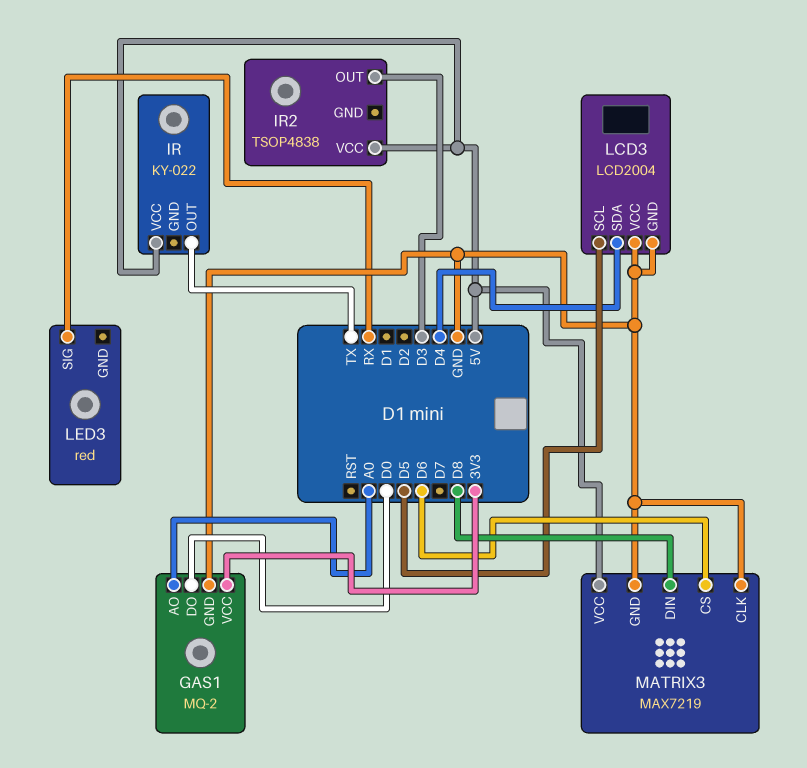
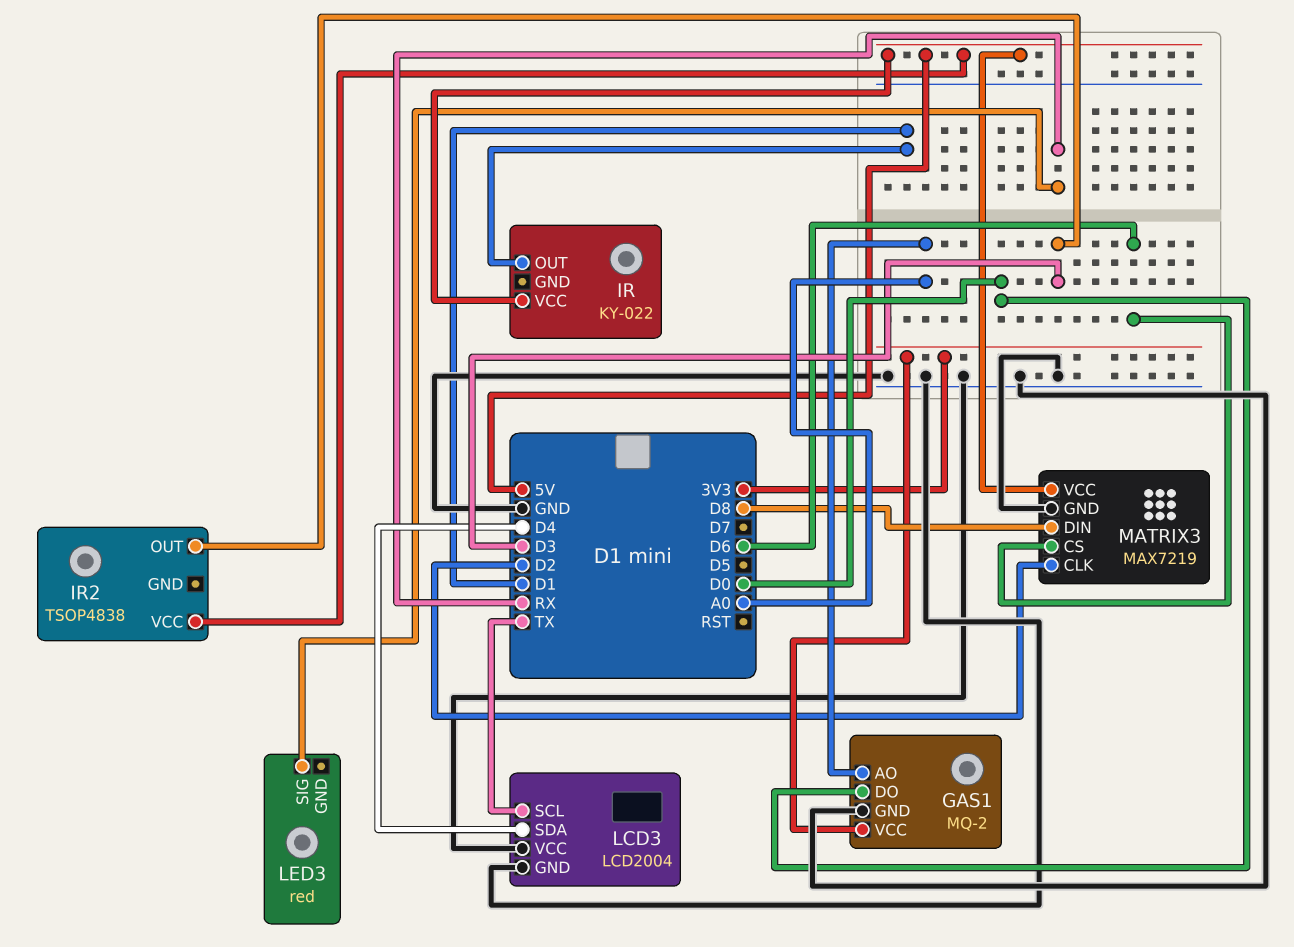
IR pin OUT: TX -> D1
LCD3 pin SCL: D5 -> TX
MATRIX3 pin CLK: GND -> D2

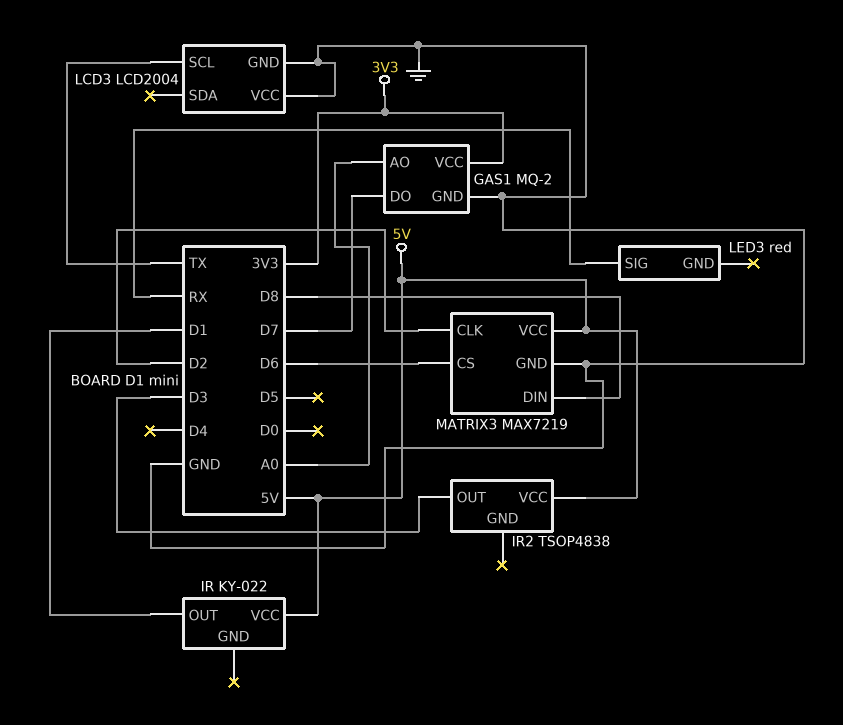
GAS1 pin DO: D0 -> D7
LCD3 pin SDA: D4 -> none

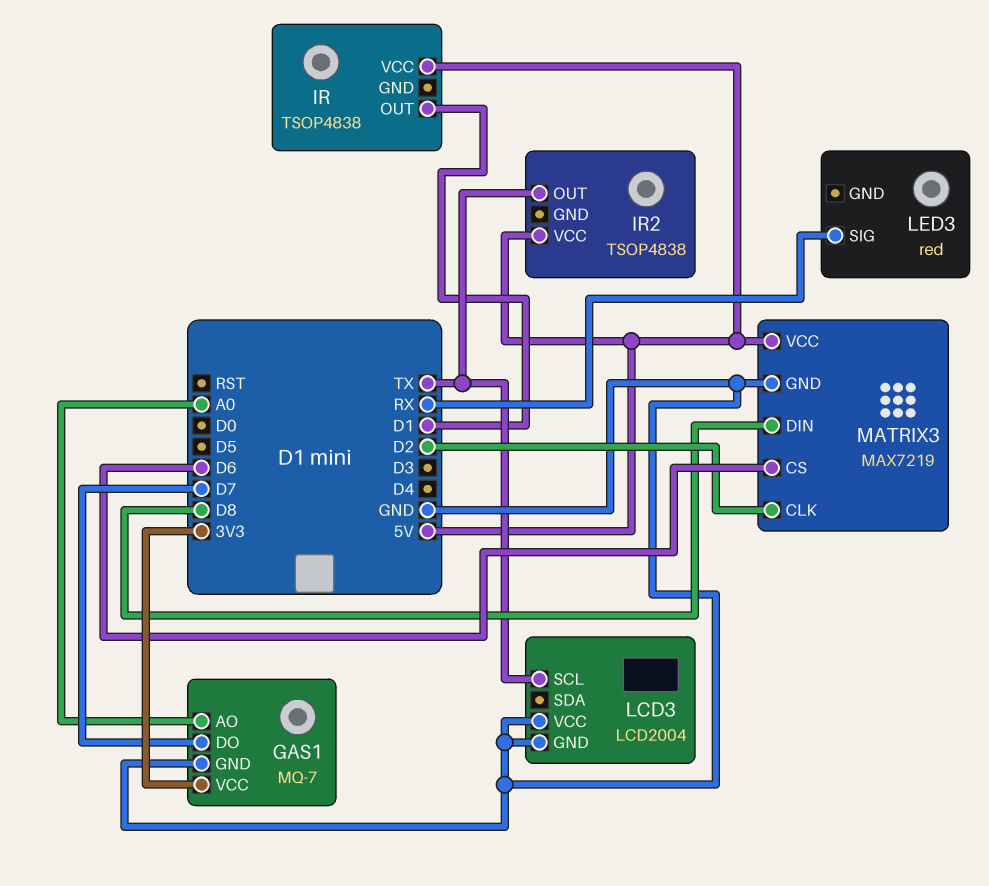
GAS1: MQ-2 -> MQ-7
IR: KY-022 -> TSOP4838
IR2 pin OUT: D3 -> TX

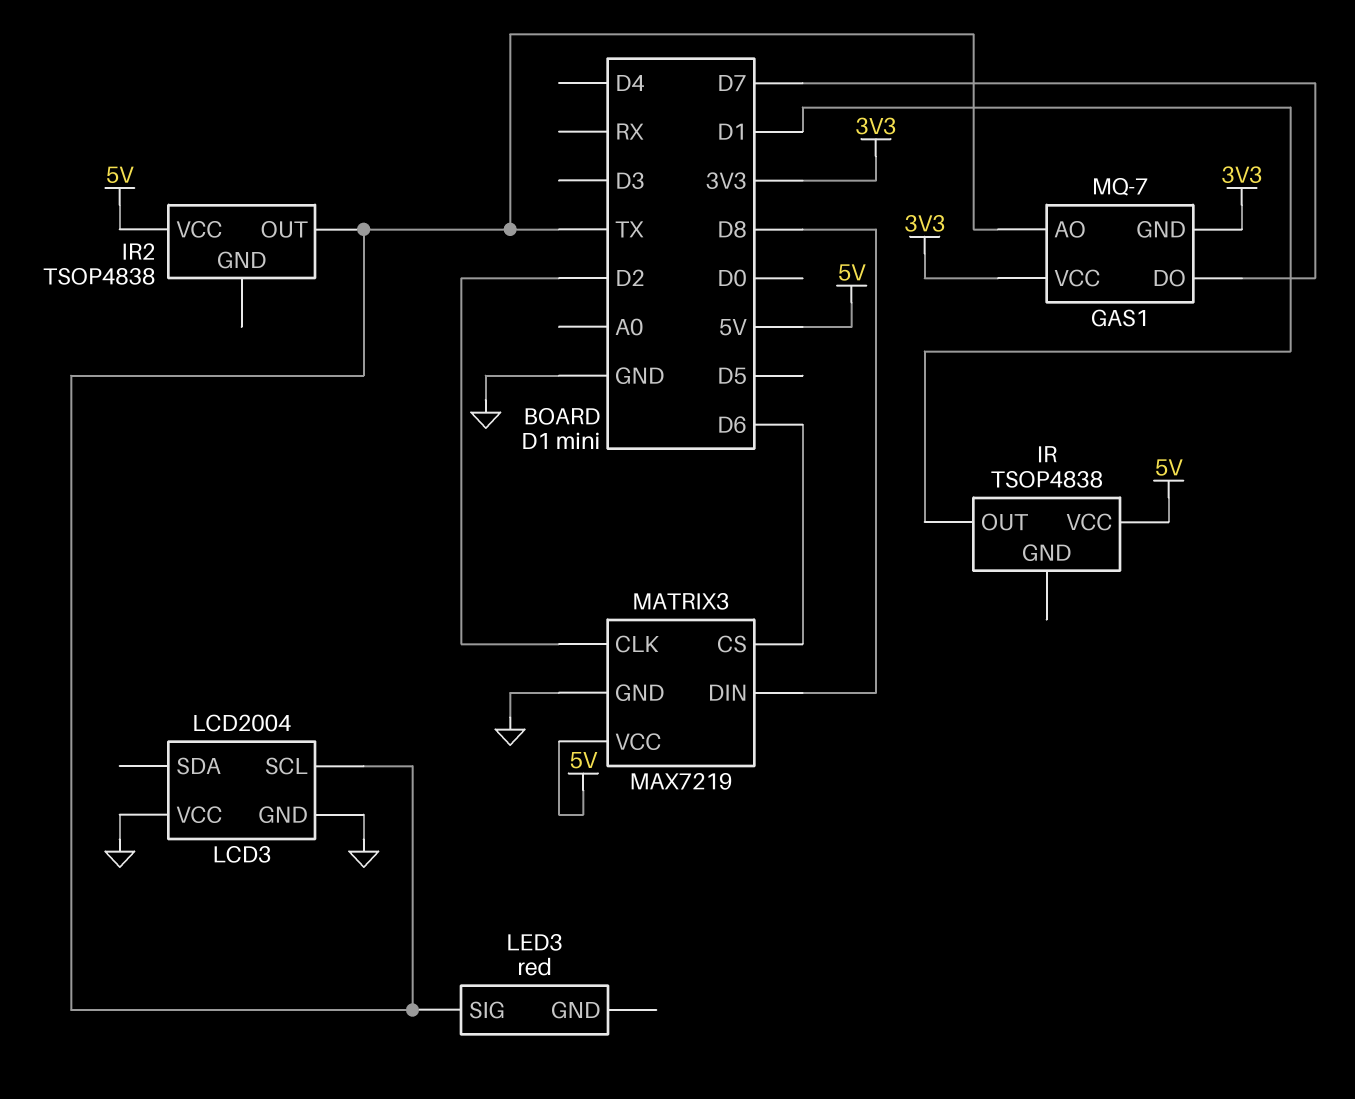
GAS1 pin AO: A0 -> TX
GAS1 pin GND: GND -> 3V3
LED3 pin SIG: RX -> TX

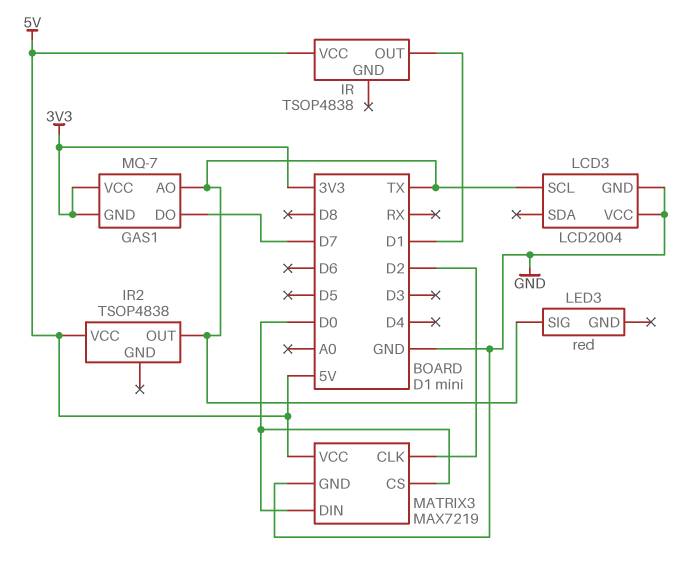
MATRIX3 pin CS: D6 -> D0
MATRIX3 pin DIN: D8 -> D0

